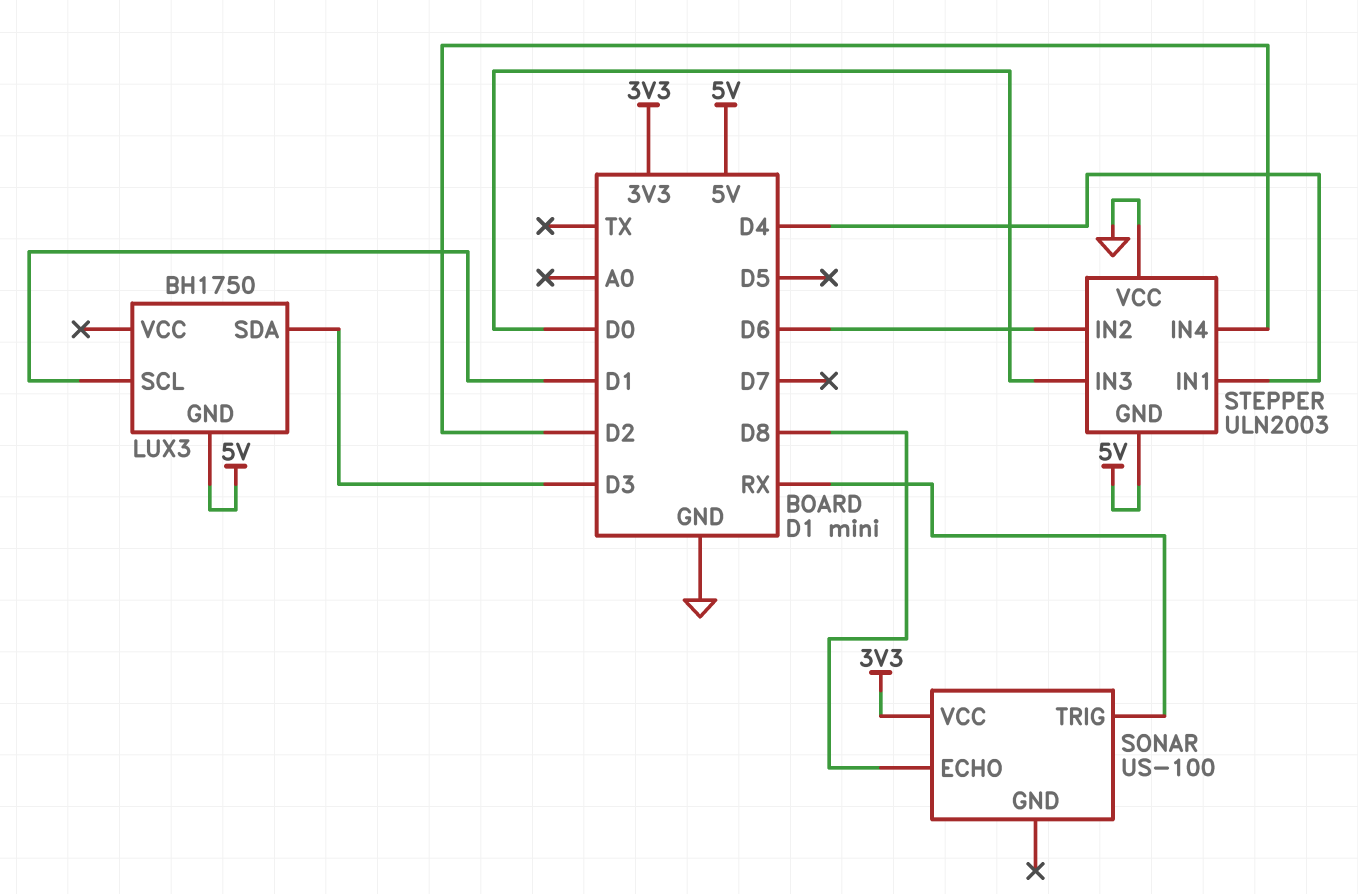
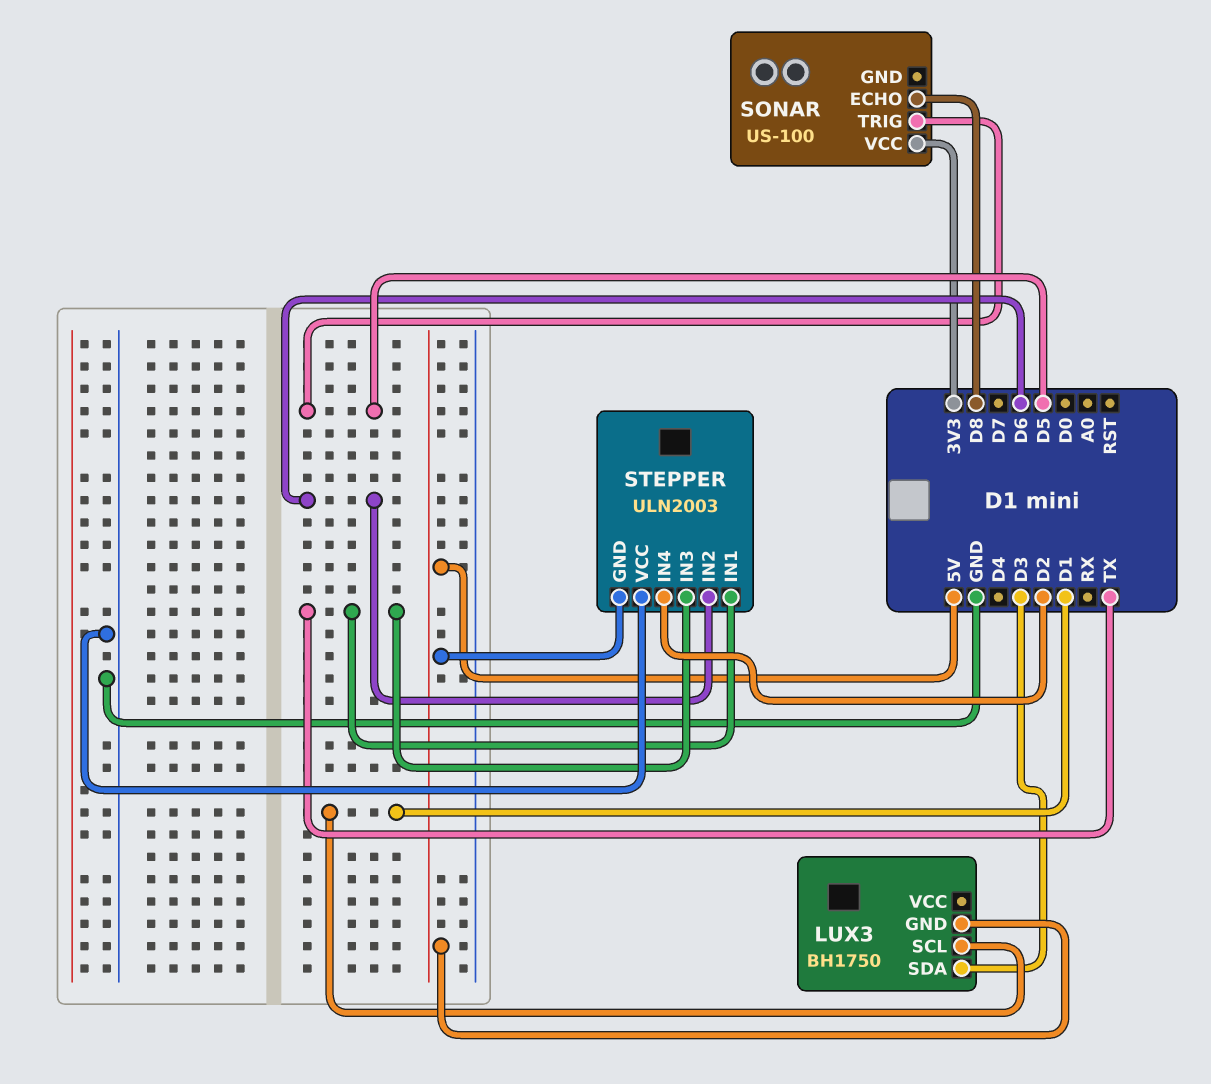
SONAR pin TRIG: RX -> D5
STEPPER pin IN1: D4 -> TX
STEPPER pin IN3: D0 -> TX

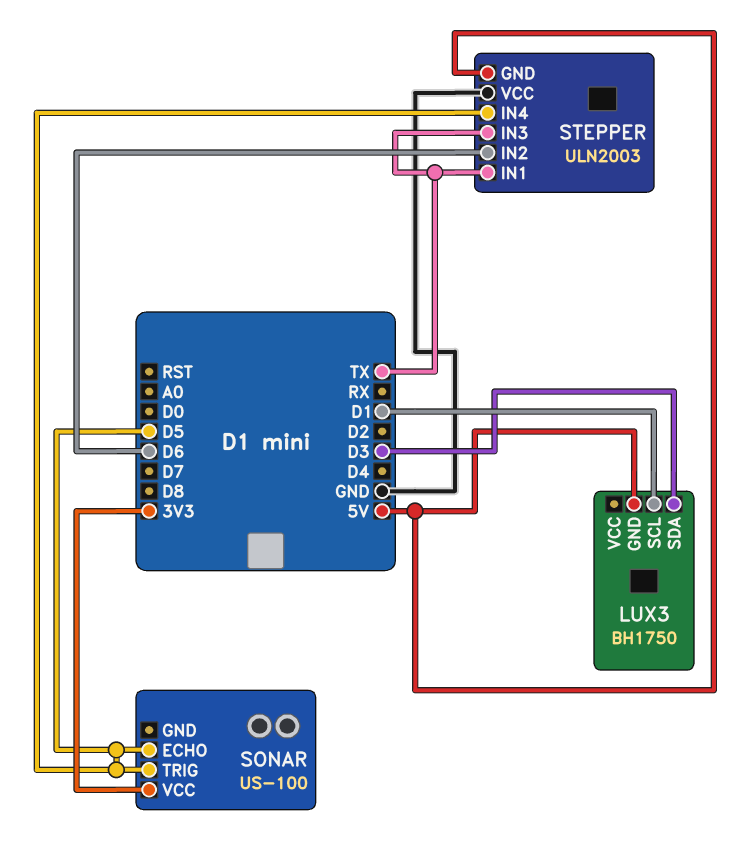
SONAR pin ECHO: D8 -> D5
STEPPER pin IN4: D2 -> D5

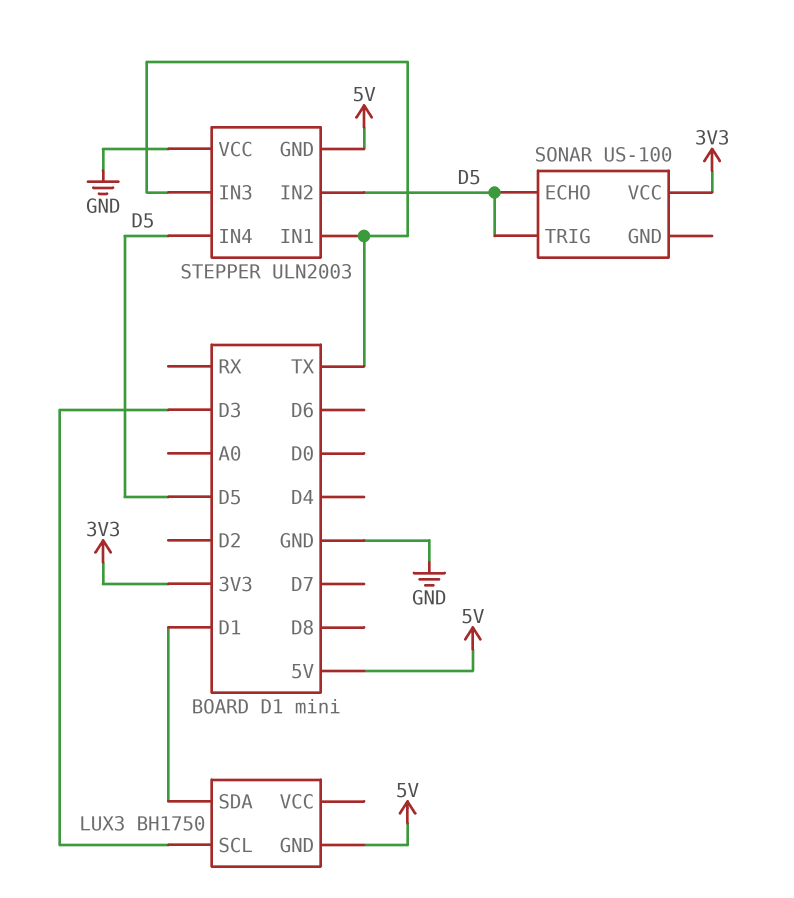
LUX3 pin SCL: D1 -> D3
LUX3 pin SDA: D3 -> D1
STEPPER pin IN2: D6 -> D5

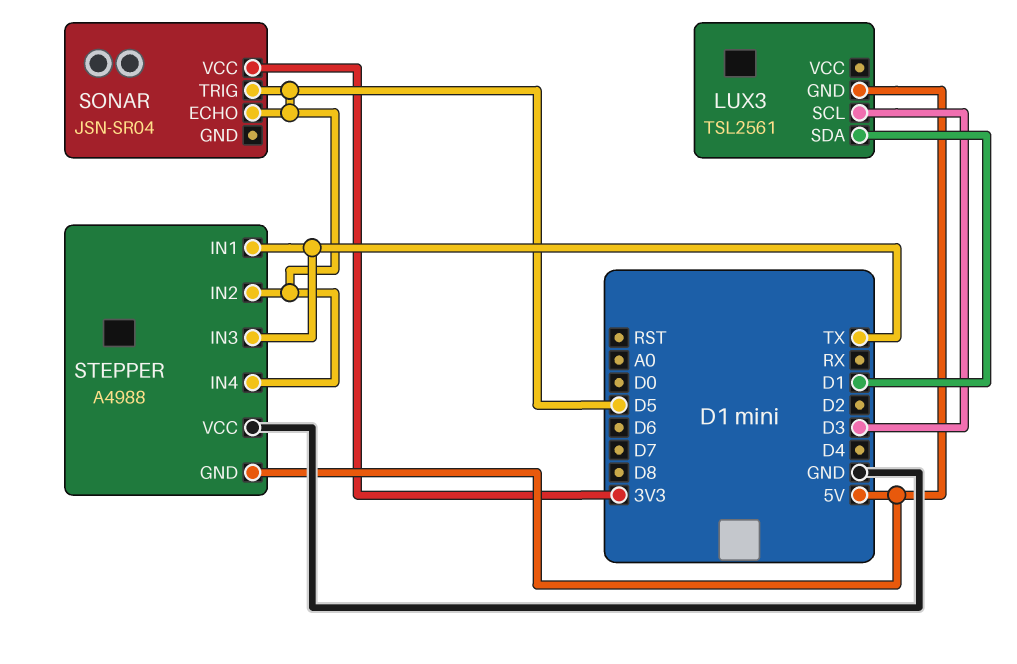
LUX3: BH1750 -> TSL2561
SONAR: US-100 -> JSN-SR04
STEPPER: ULN2003 -> A4988

